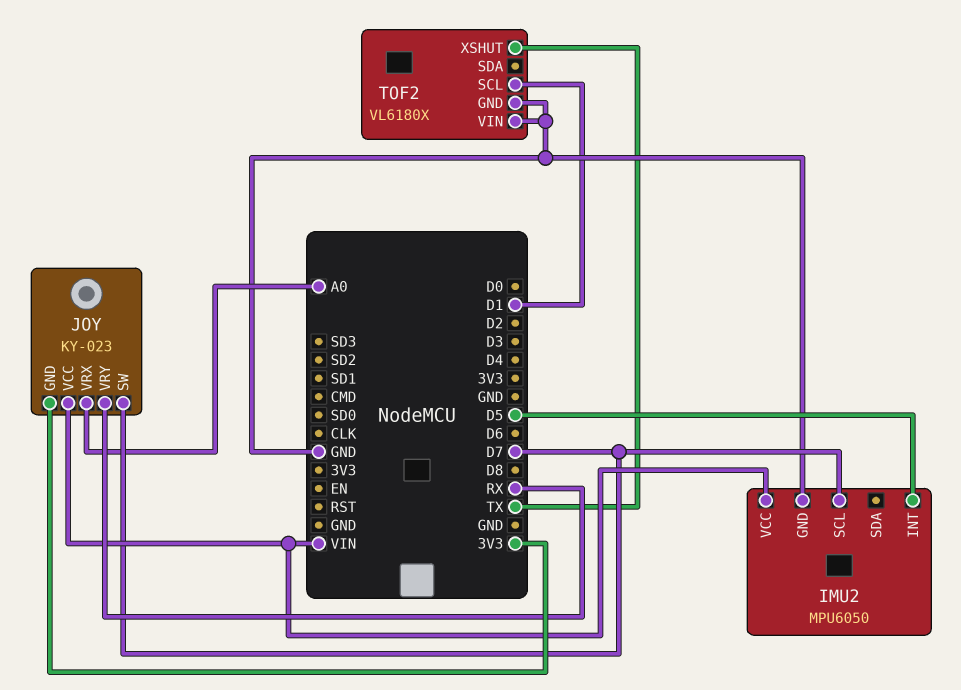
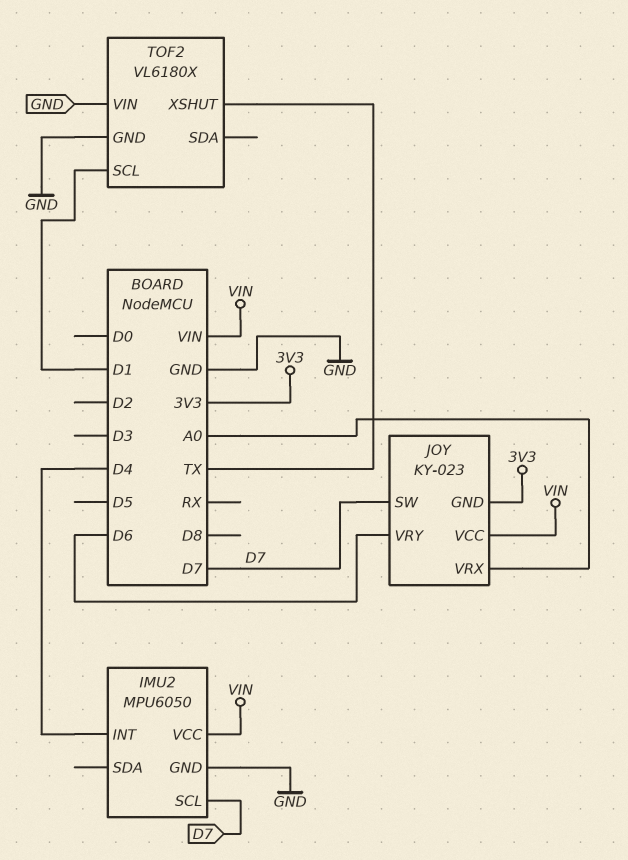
IMU2 pin INT: D5 -> D4
JOY pin VRY: RX -> D6

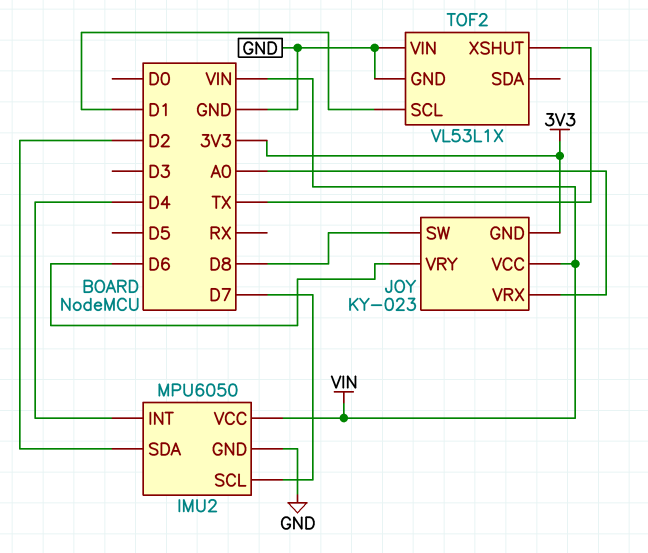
IMU2 pin SDA: none -> D2
JOY pin SW: D7 -> D8
TOF2: VL6180X -> VL53L1X

